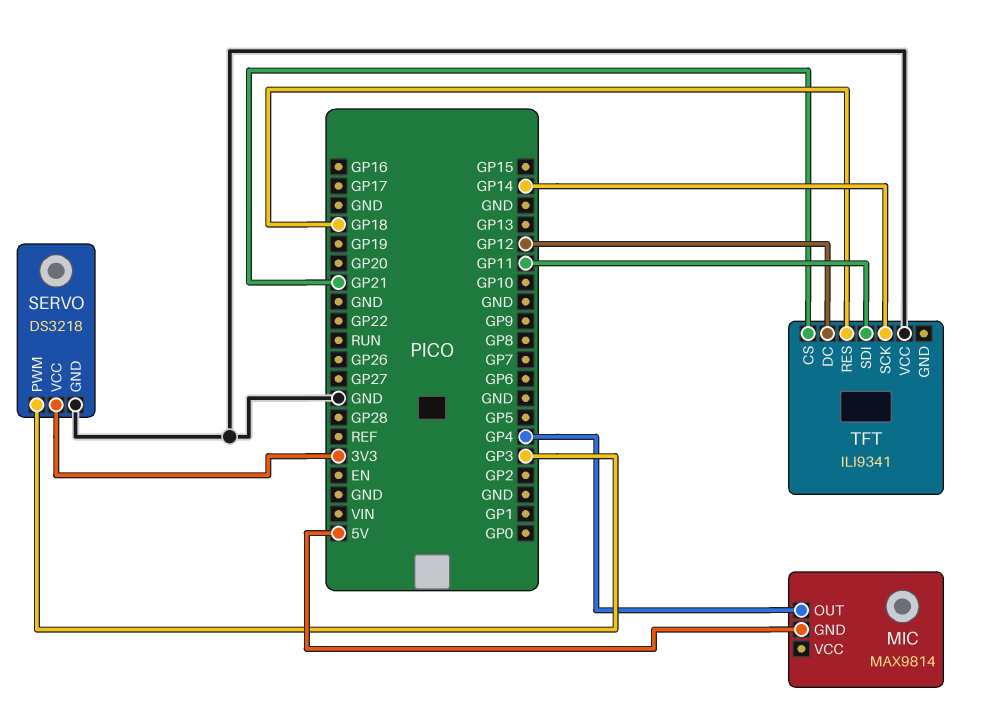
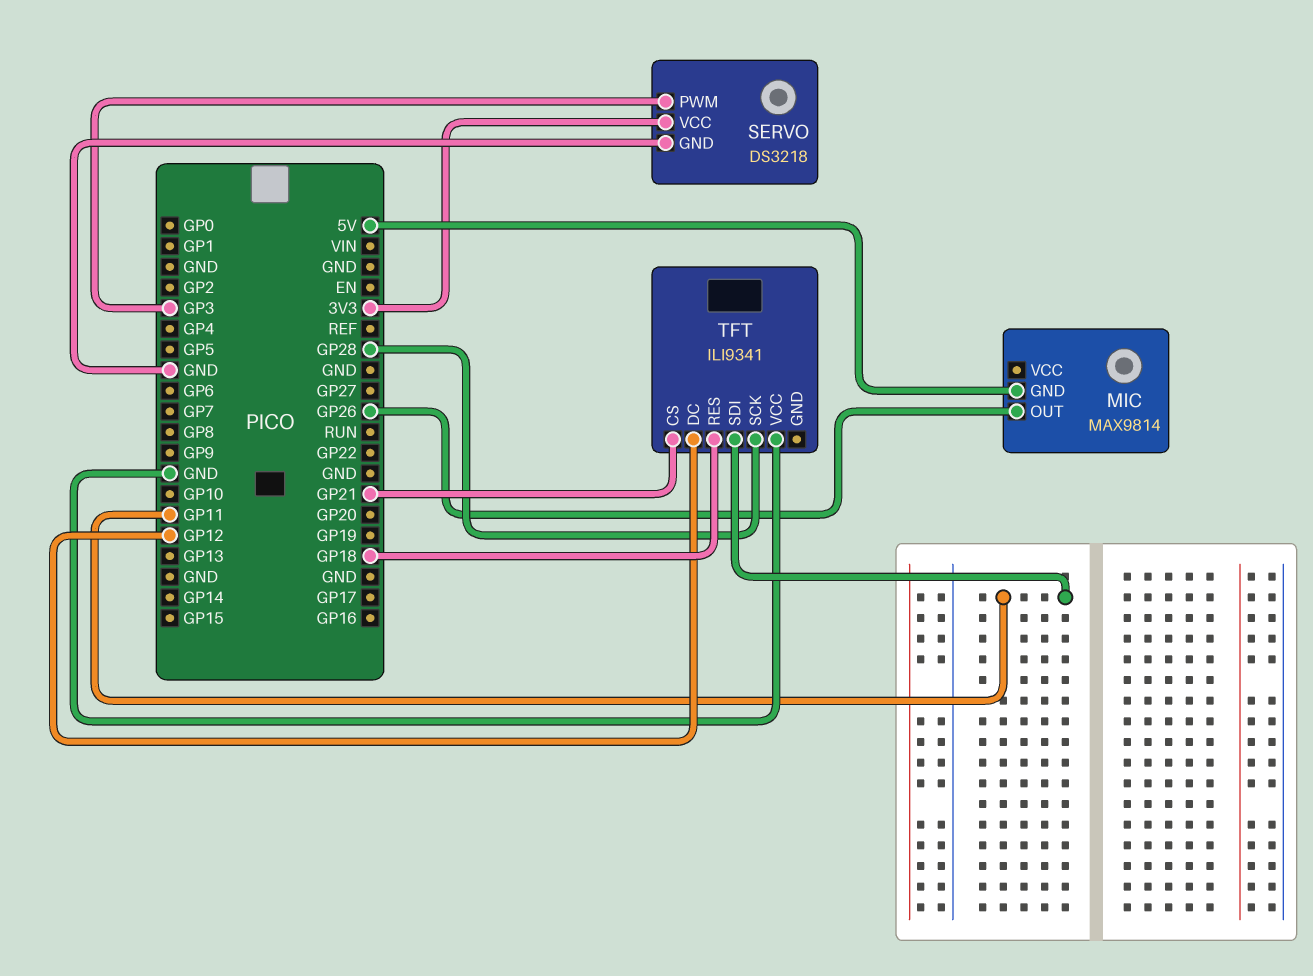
MIC pin OUT: GP4 -> GP26
TFT pin SCK: GP14 -> GP28

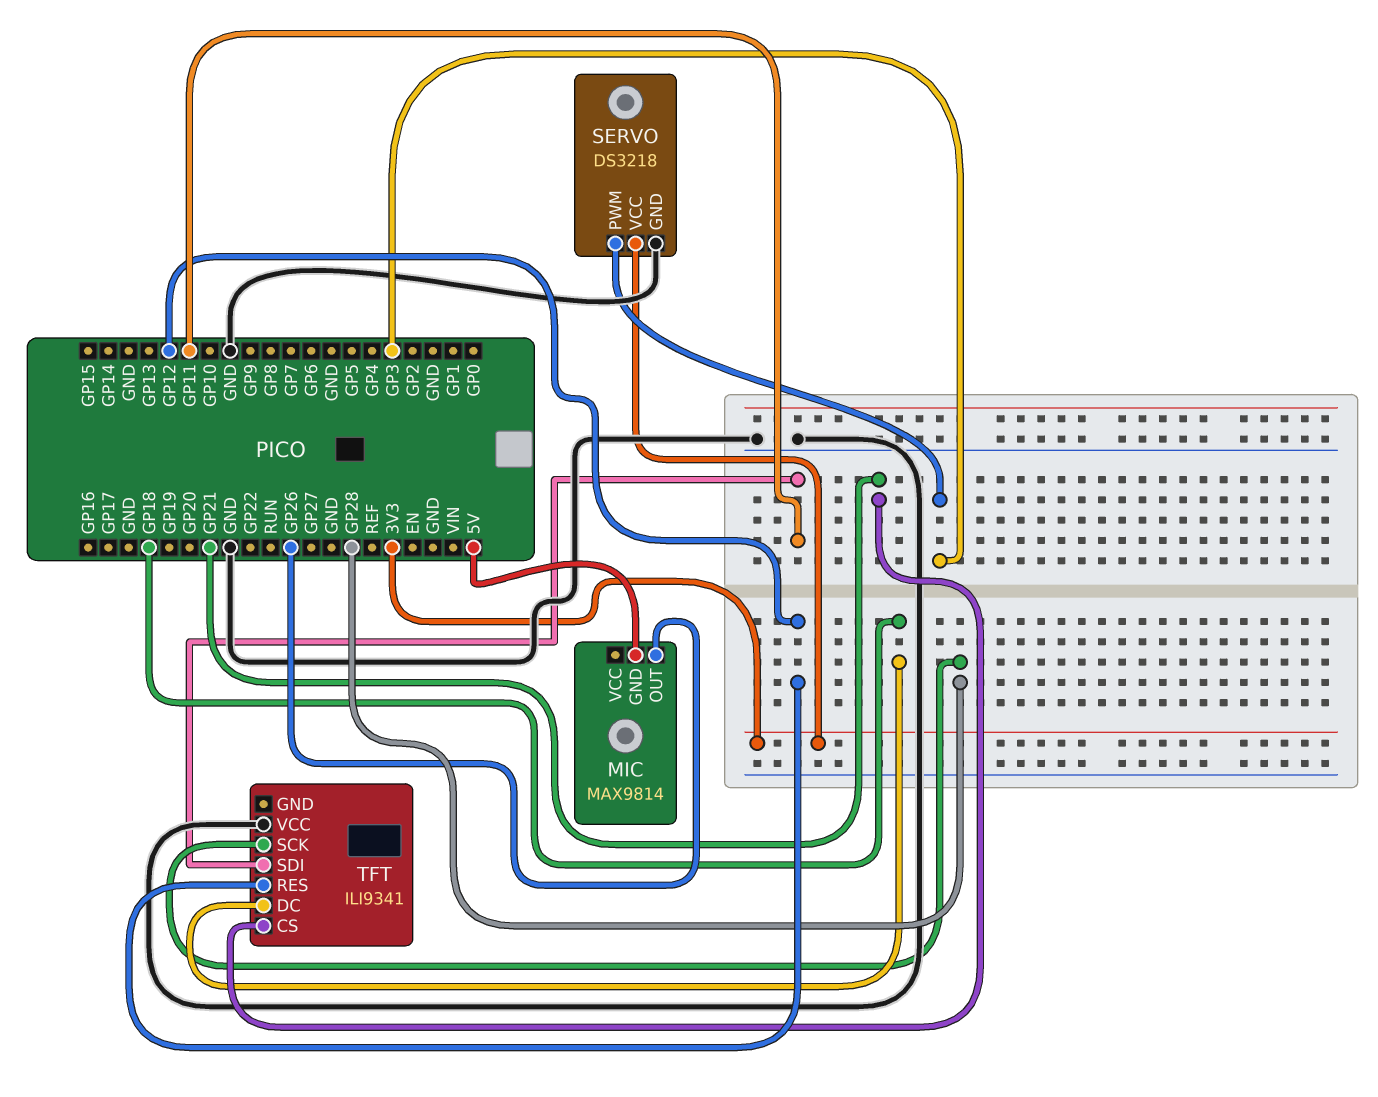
TFT pin DC: GP12 -> GP18
TFT pin RES: GP18 -> GP12

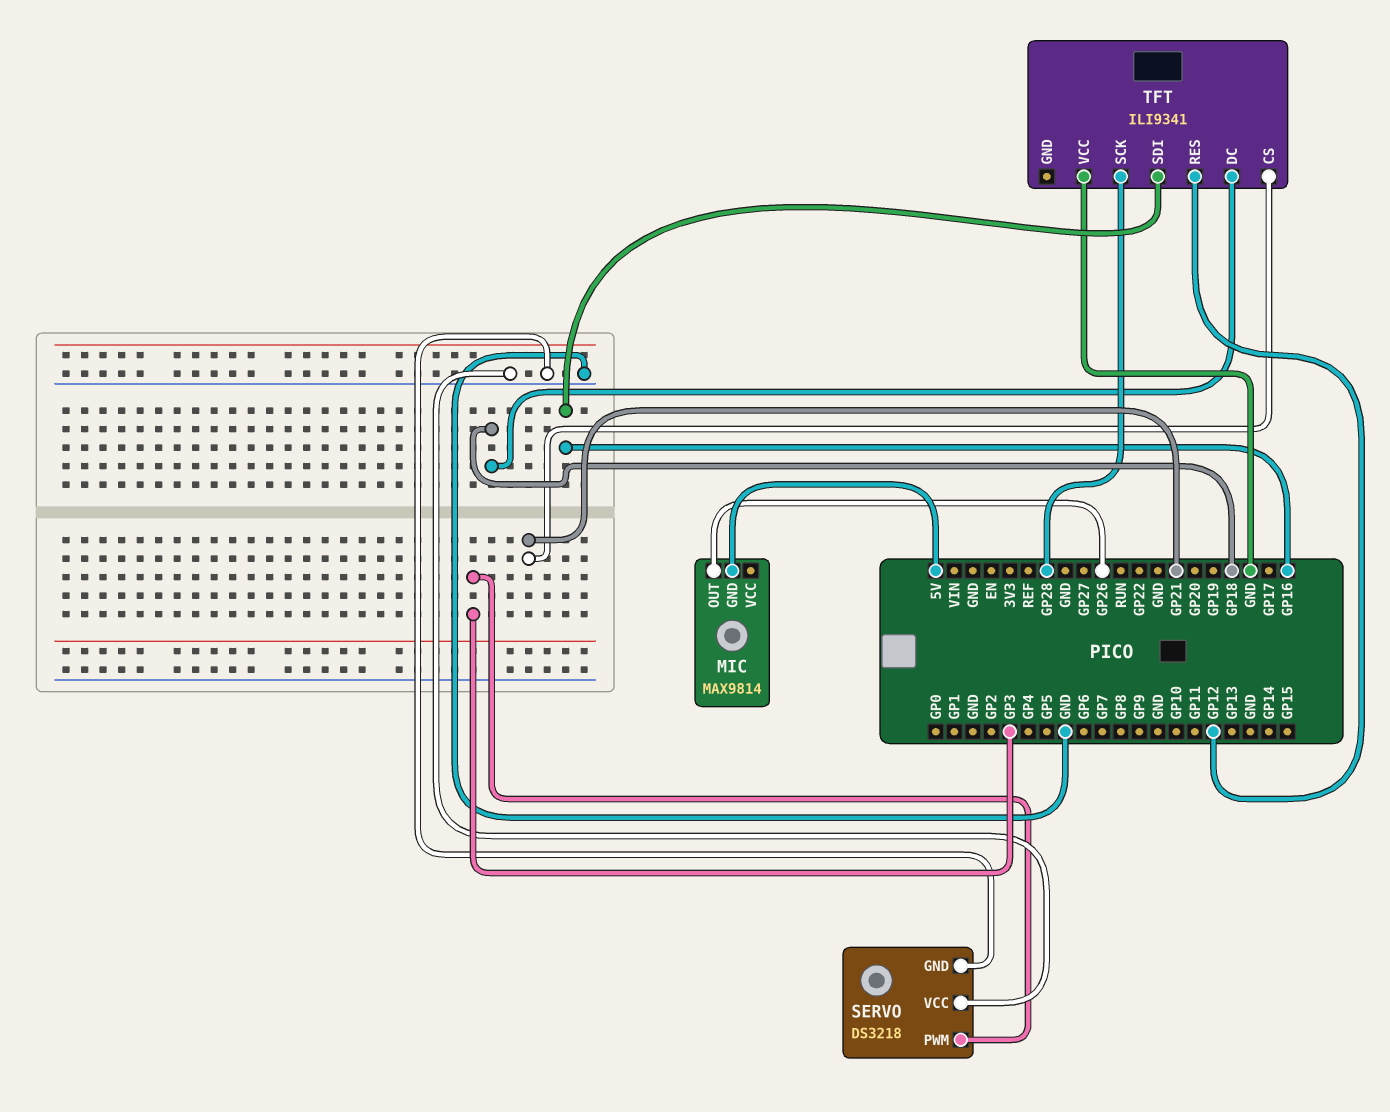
SERVO pin VCC: 3V3 -> GND
TFT pin SDI: GP11 -> GP16

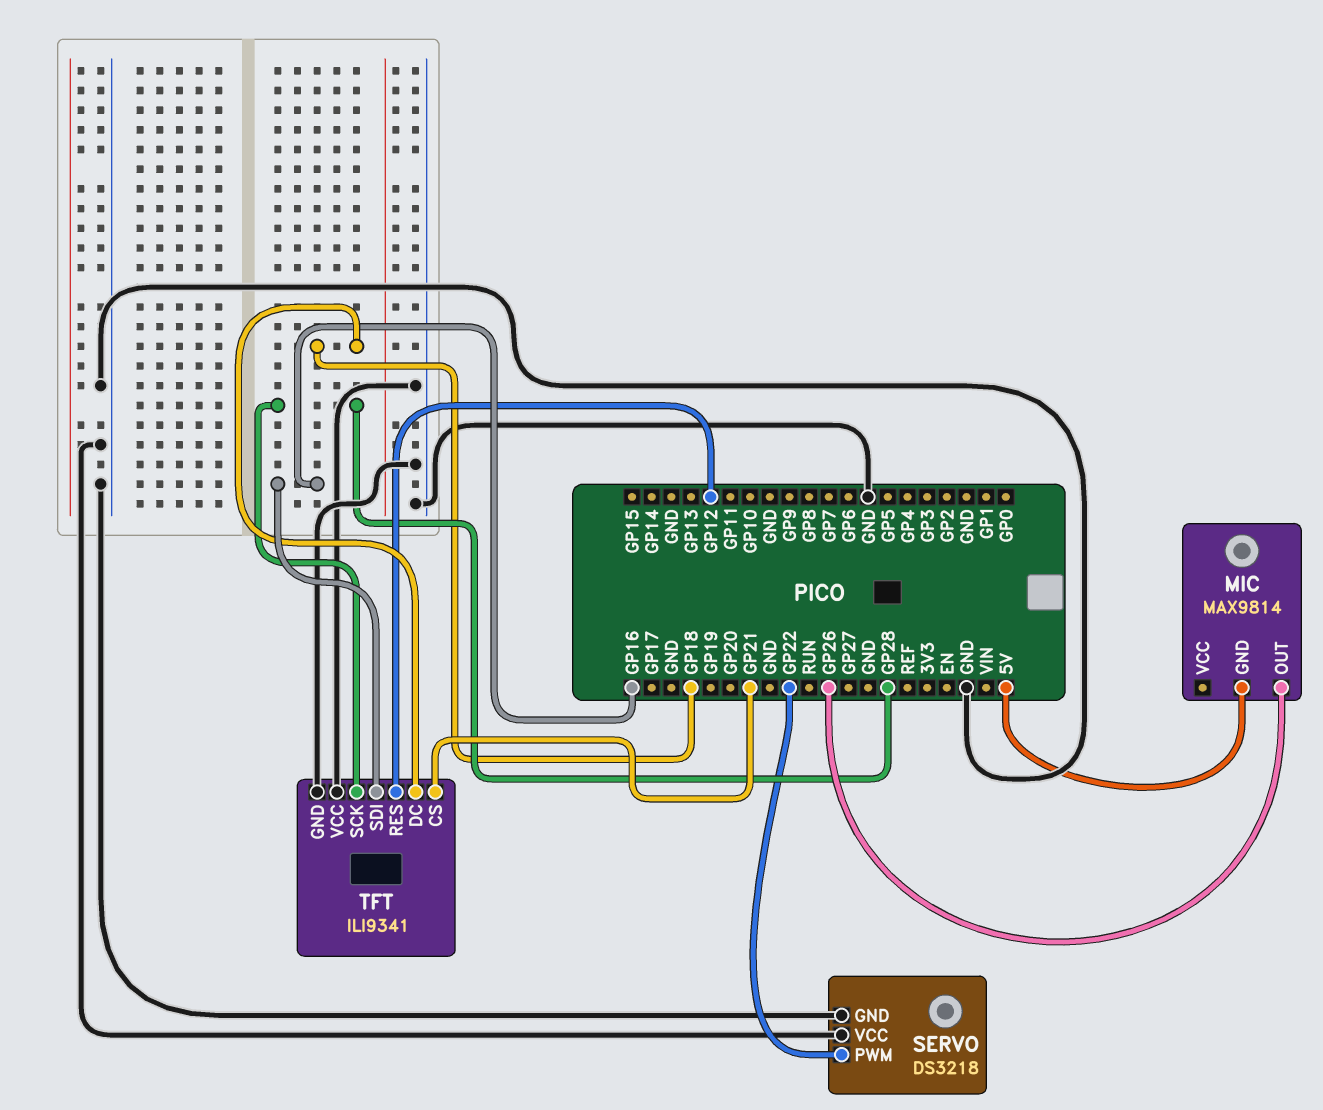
SERVO pin PWM: GP3 -> GP22
TFT pin GND: none -> GND

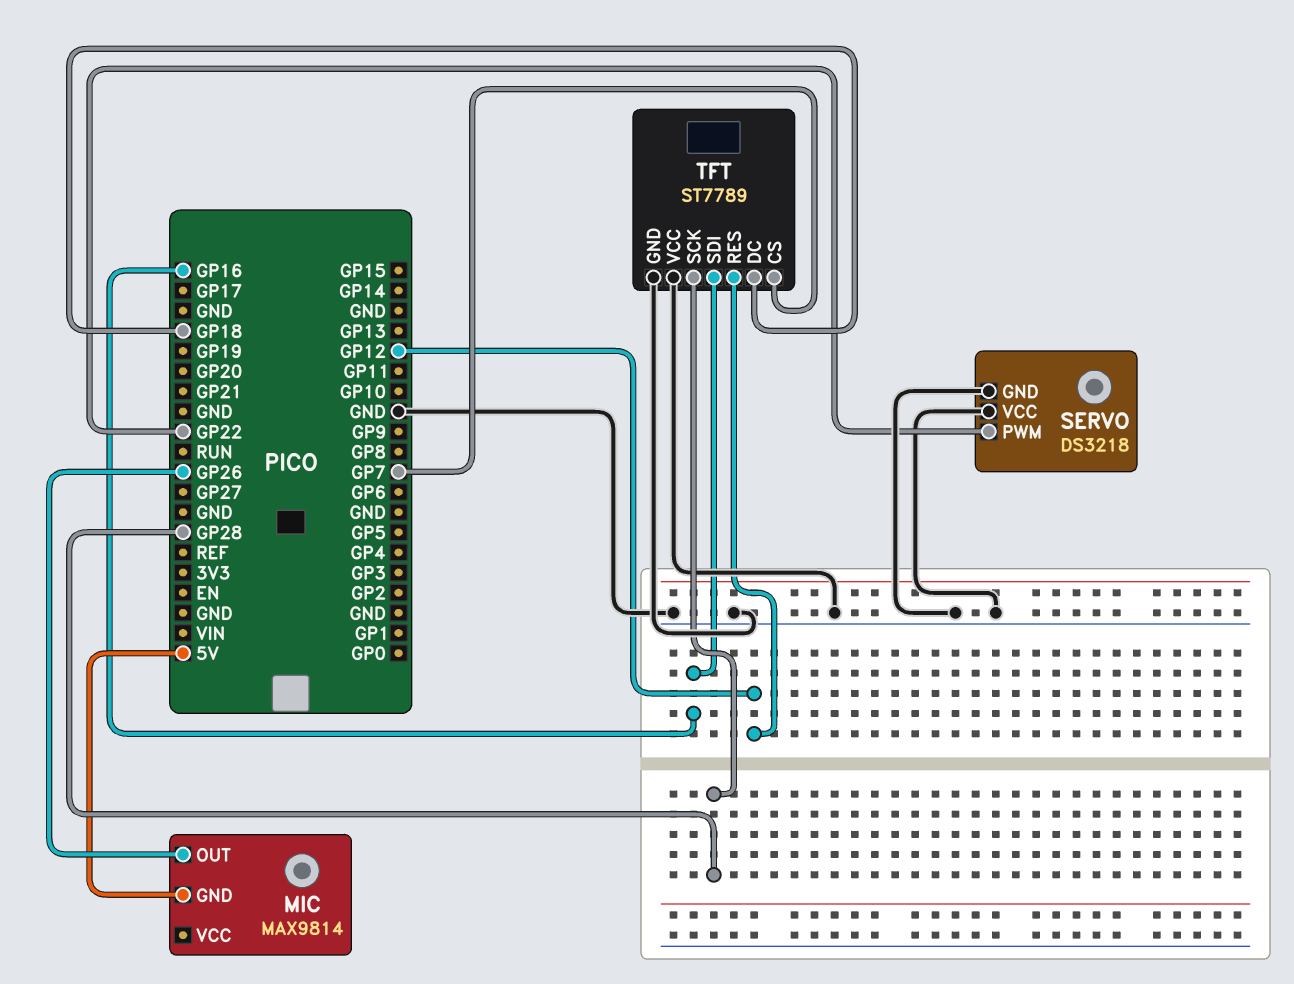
TFT: ILI9341 -> ST7789
TFT pin CS: GP21 -> GP7

